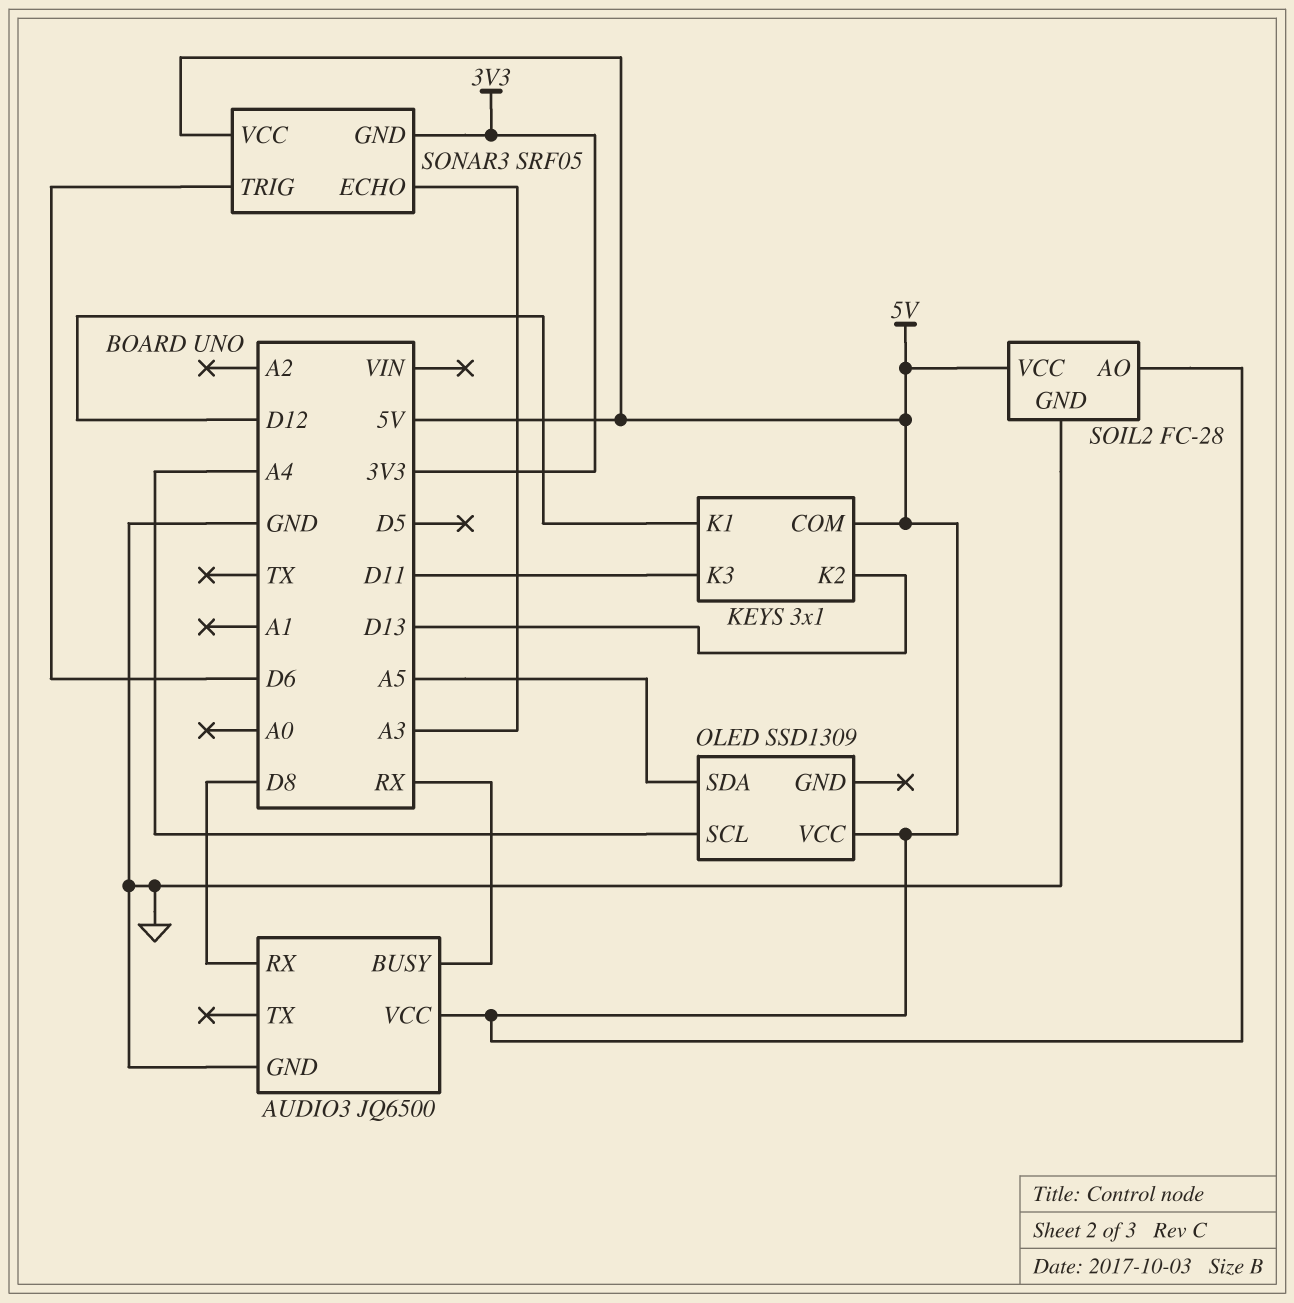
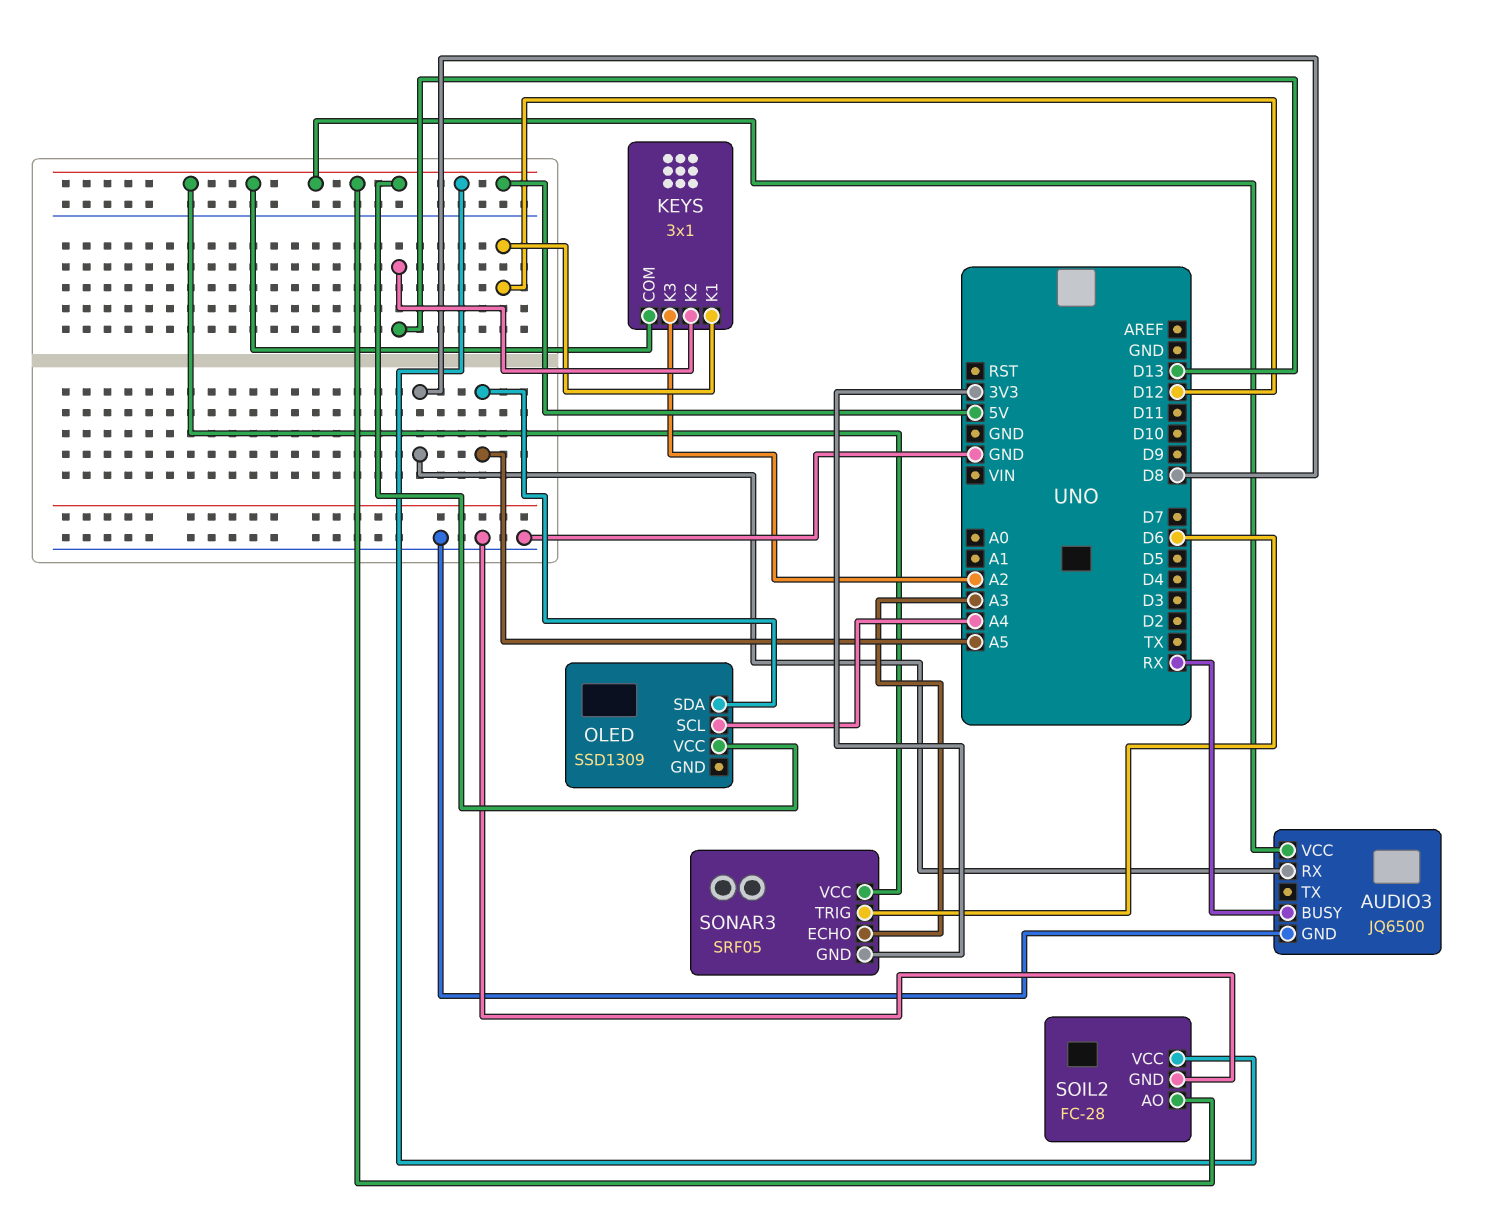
KEYS pin K3: D11 -> A2

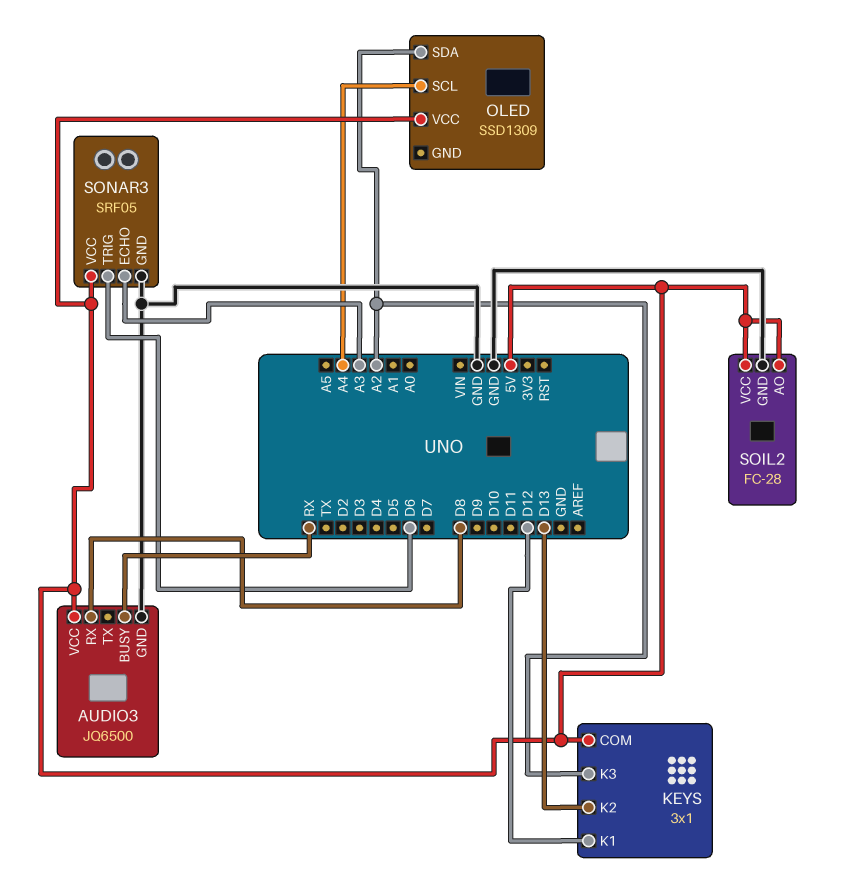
OLED pin SDA: A5 -> A2
SONAR3 pin GND: 3V3 -> GND

